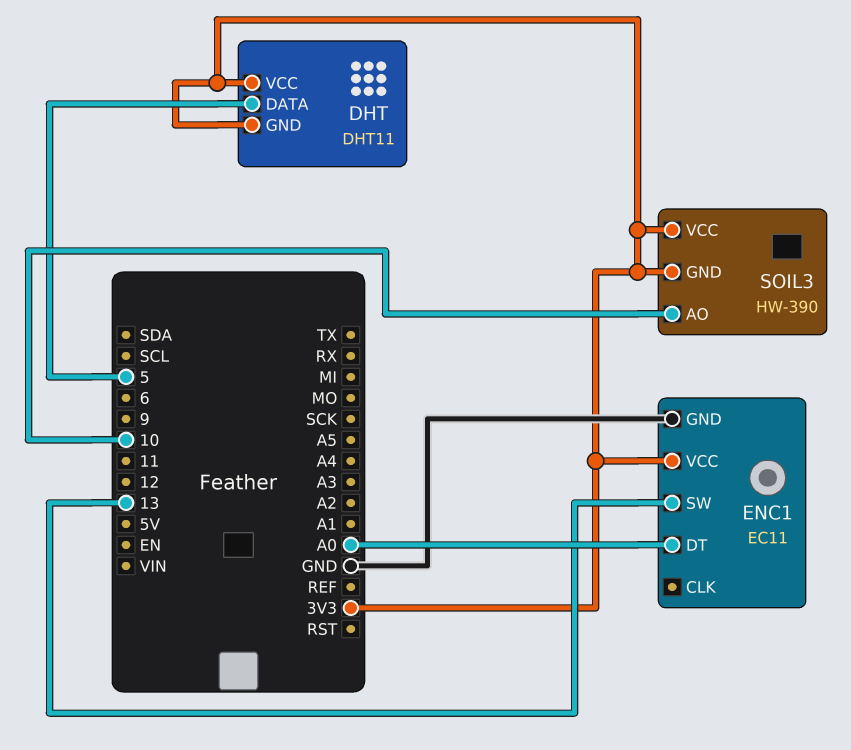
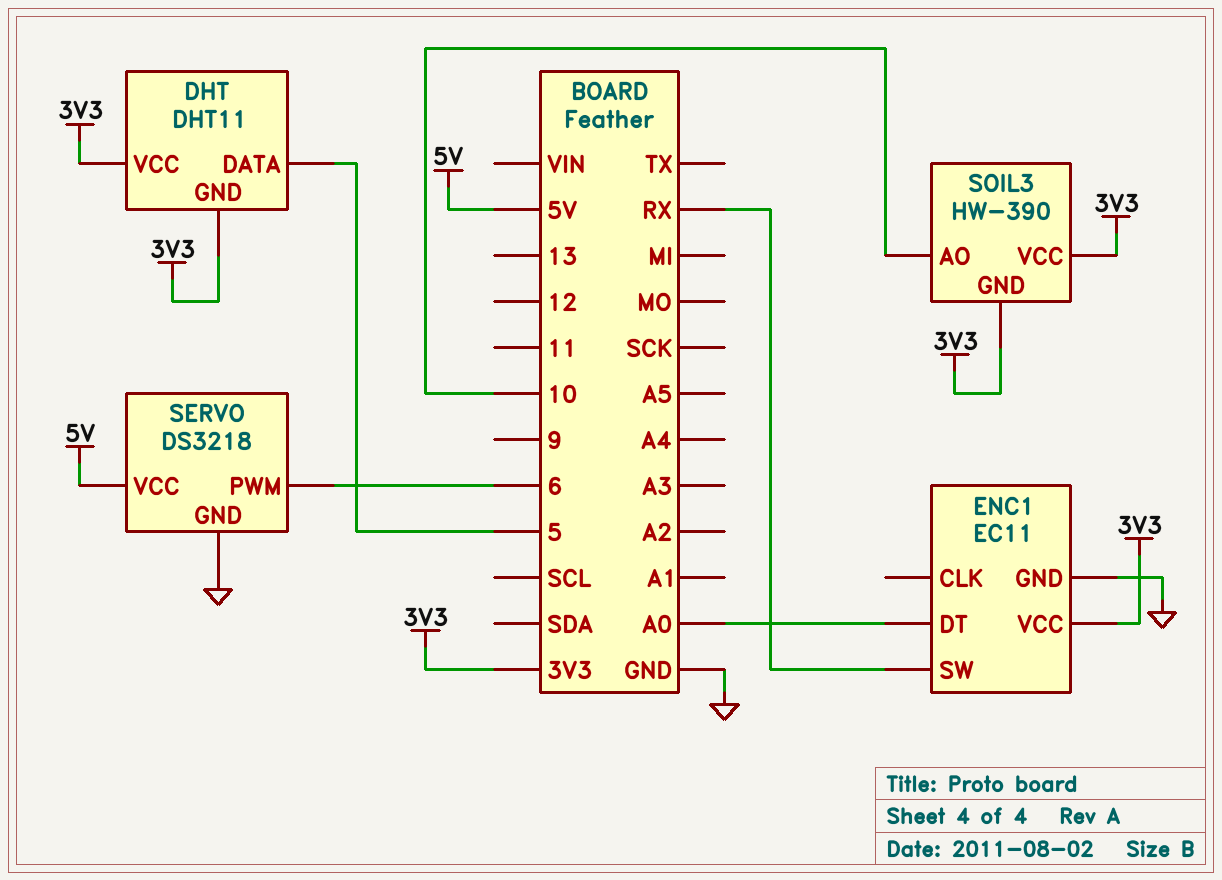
ENC1 pin SW: 13 -> RX
SERVO: none -> DS3218
SERVO pin GND: none -> GND
SERVO pin PWM: none -> 6
SERVO pin VCC: none -> 5V

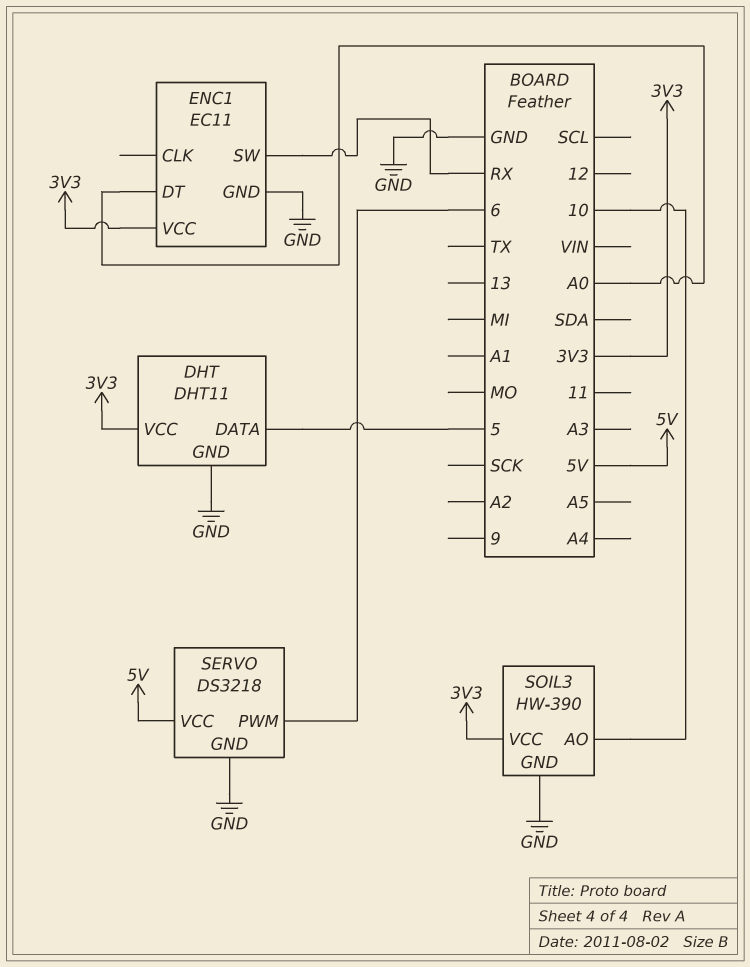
DHT pin GND: 3V3 -> GND
SOIL3 pin GND: 3V3 -> GND

